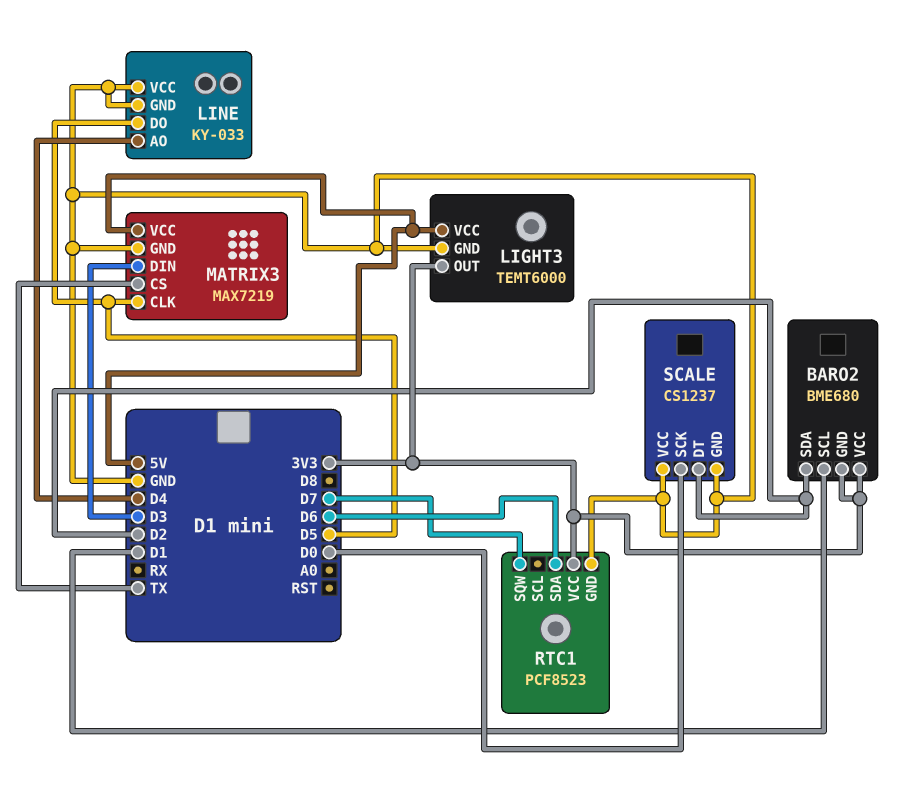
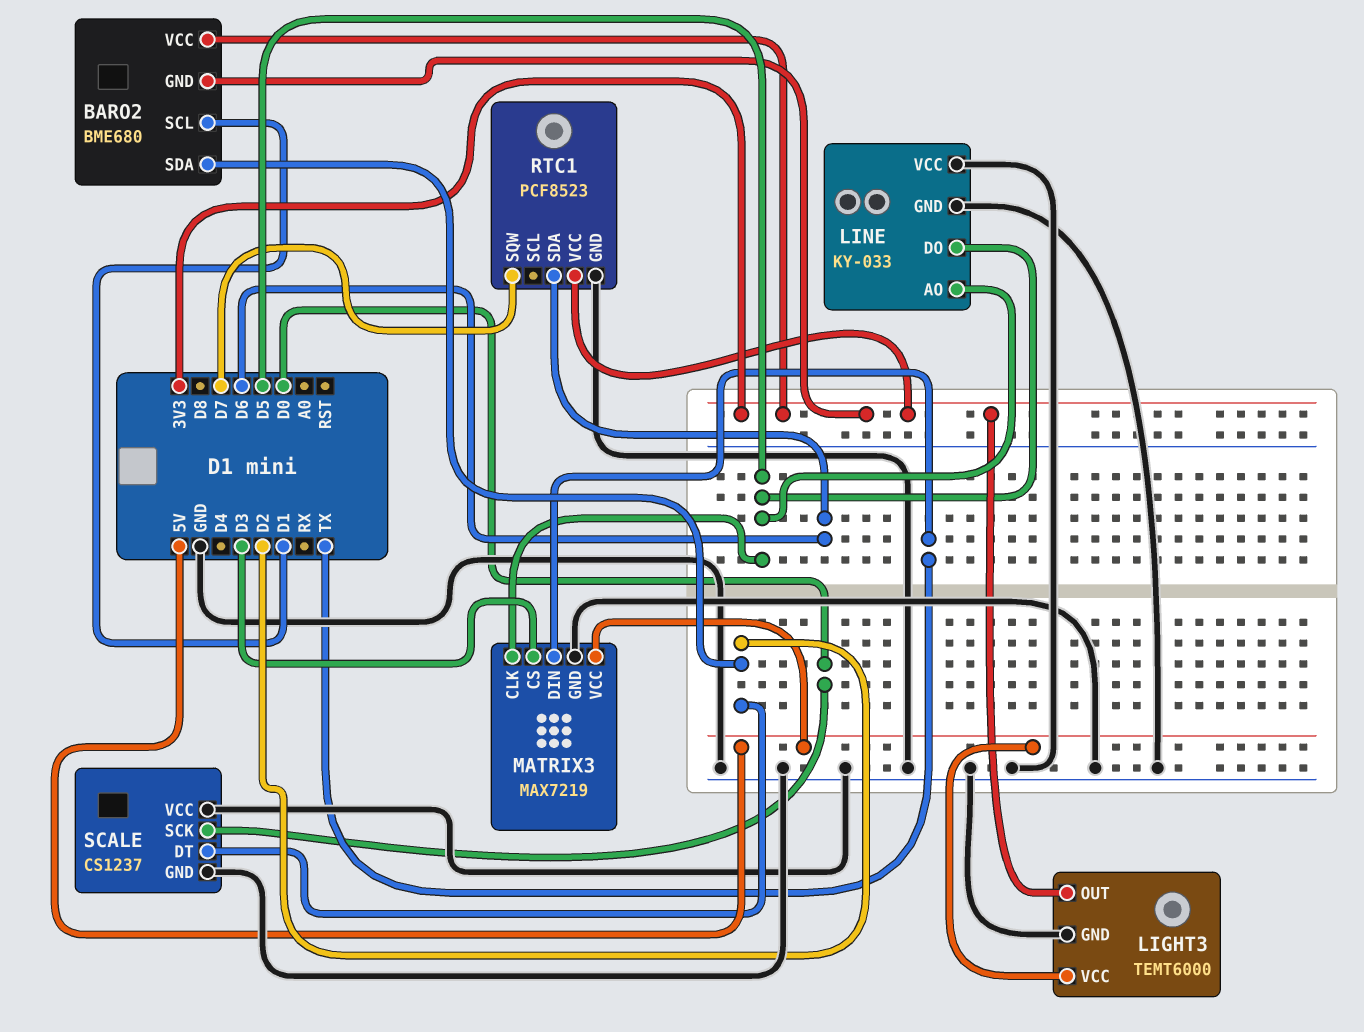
LINE pin AO: D4 -> D5
MATRIX3 pin CS: TX -> D3
MATRIX3 pin DIN: D3 -> TX

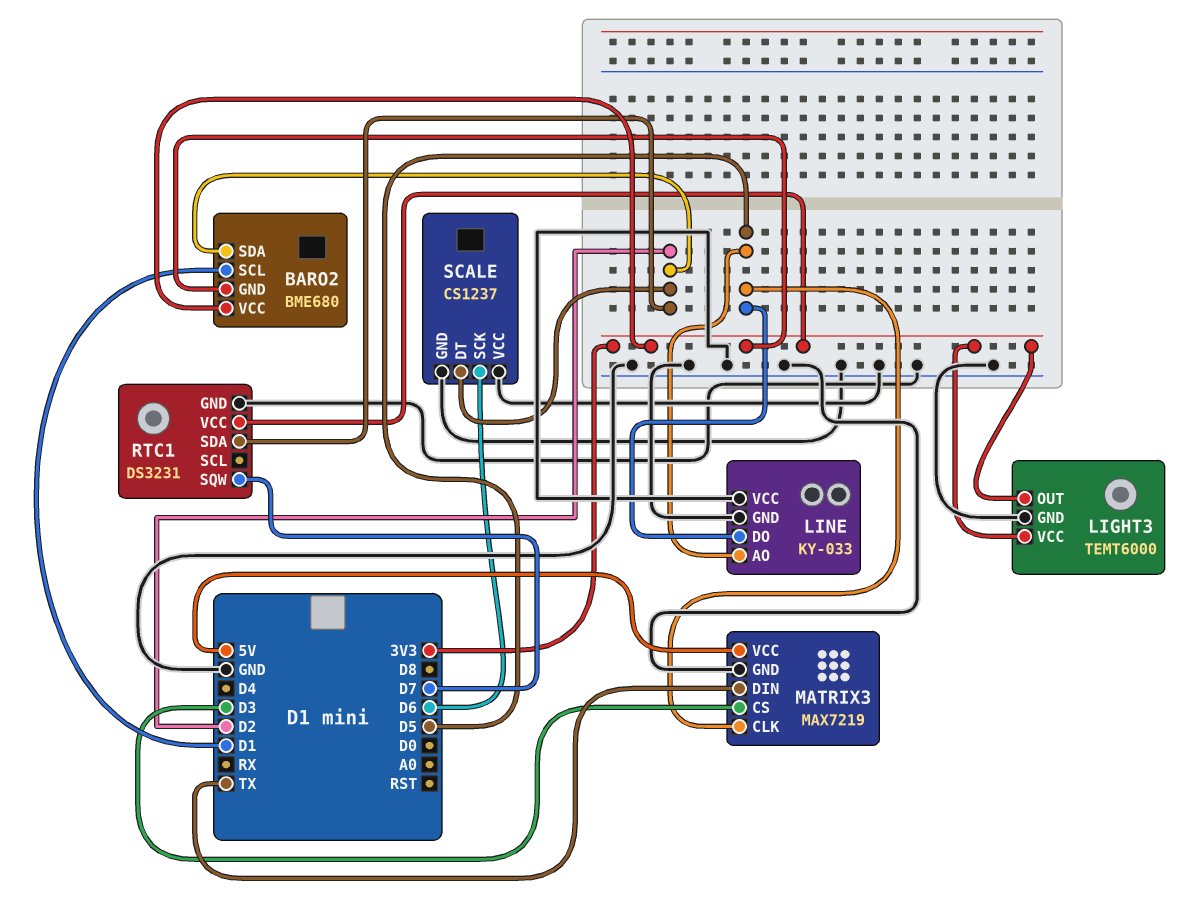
LIGHT3 pin VCC: 5V -> 3V3
RTC1: PCF8523 -> DS3231
RTC1 pin SDA: D6 -> D2
SCALE pin SCK: D0 -> D6

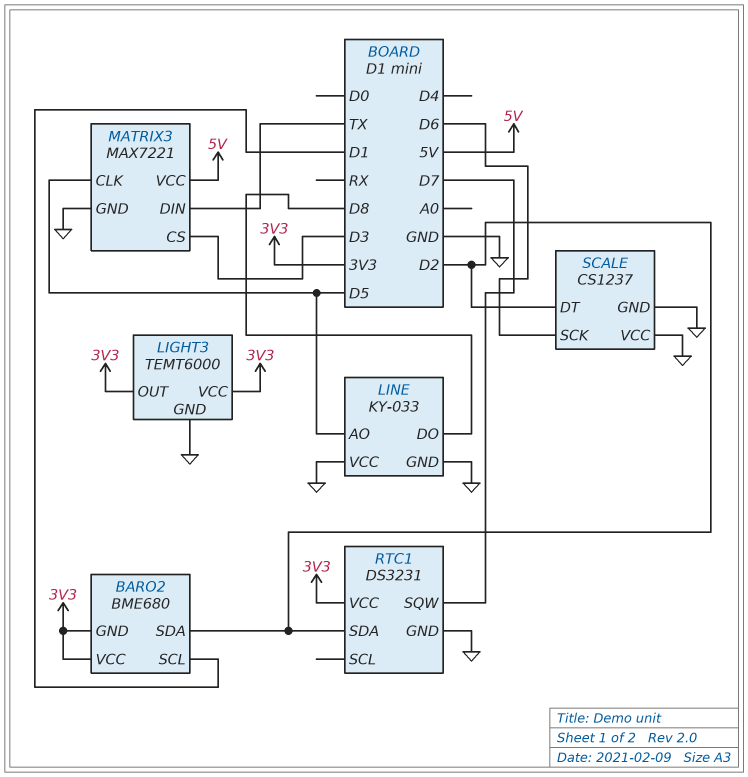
LINE pin DO: D5 -> D8
MATRIX3: MAX7219 -> MAX7221

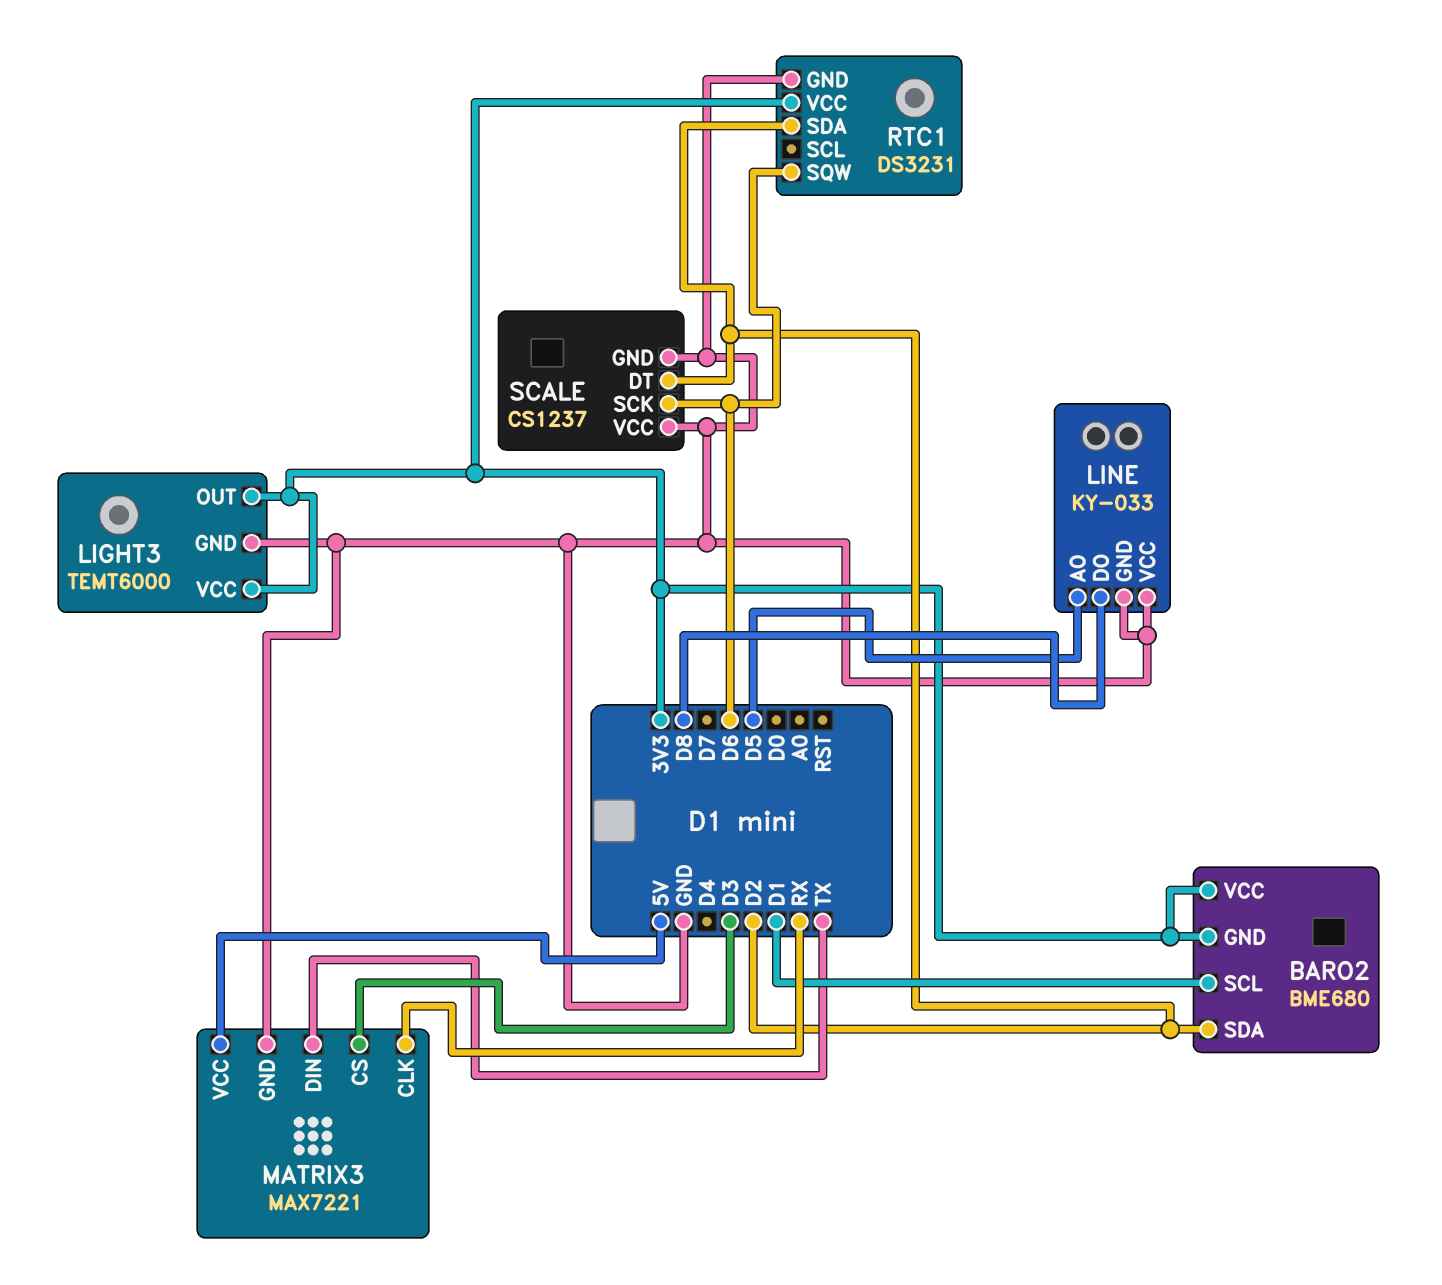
MATRIX3 pin CLK: D5 -> RX
RTC1 pin SQW: D7 -> D6

